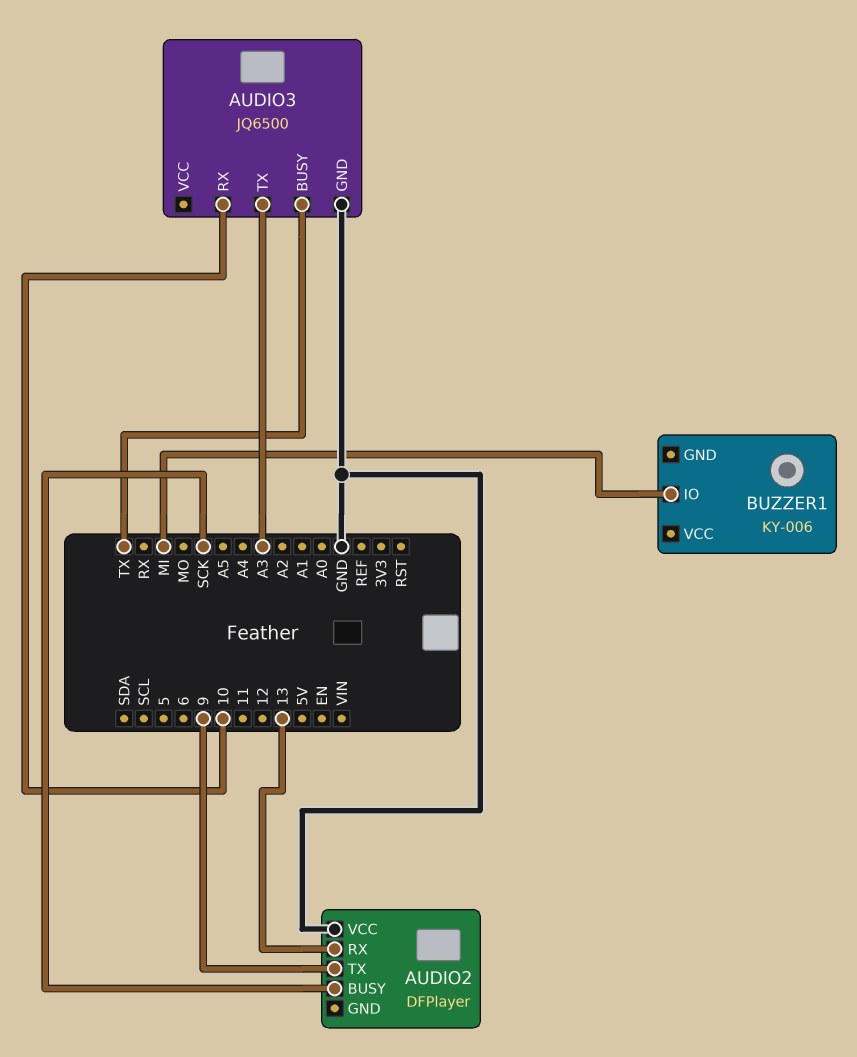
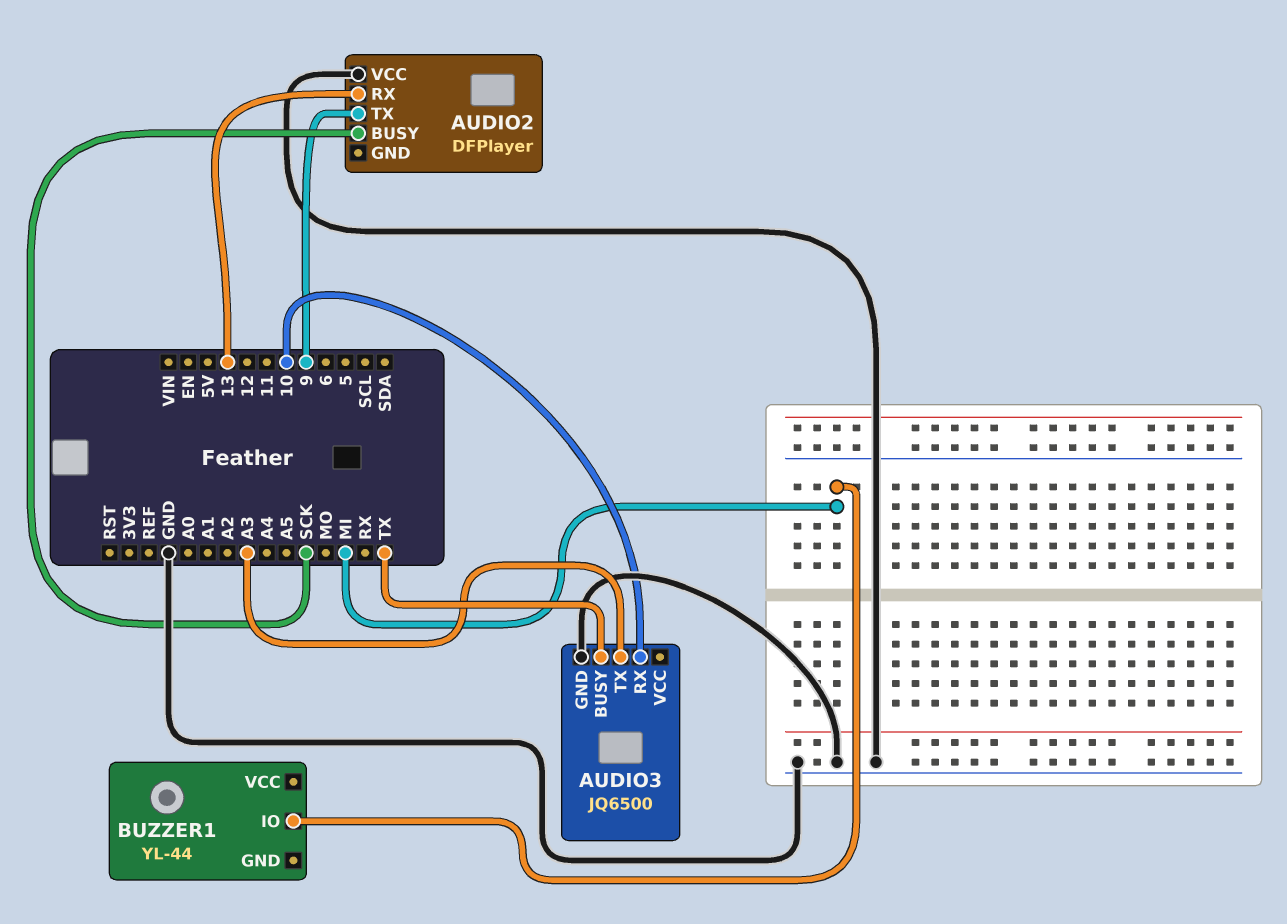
BUZZER1: KY-006 -> YL-44

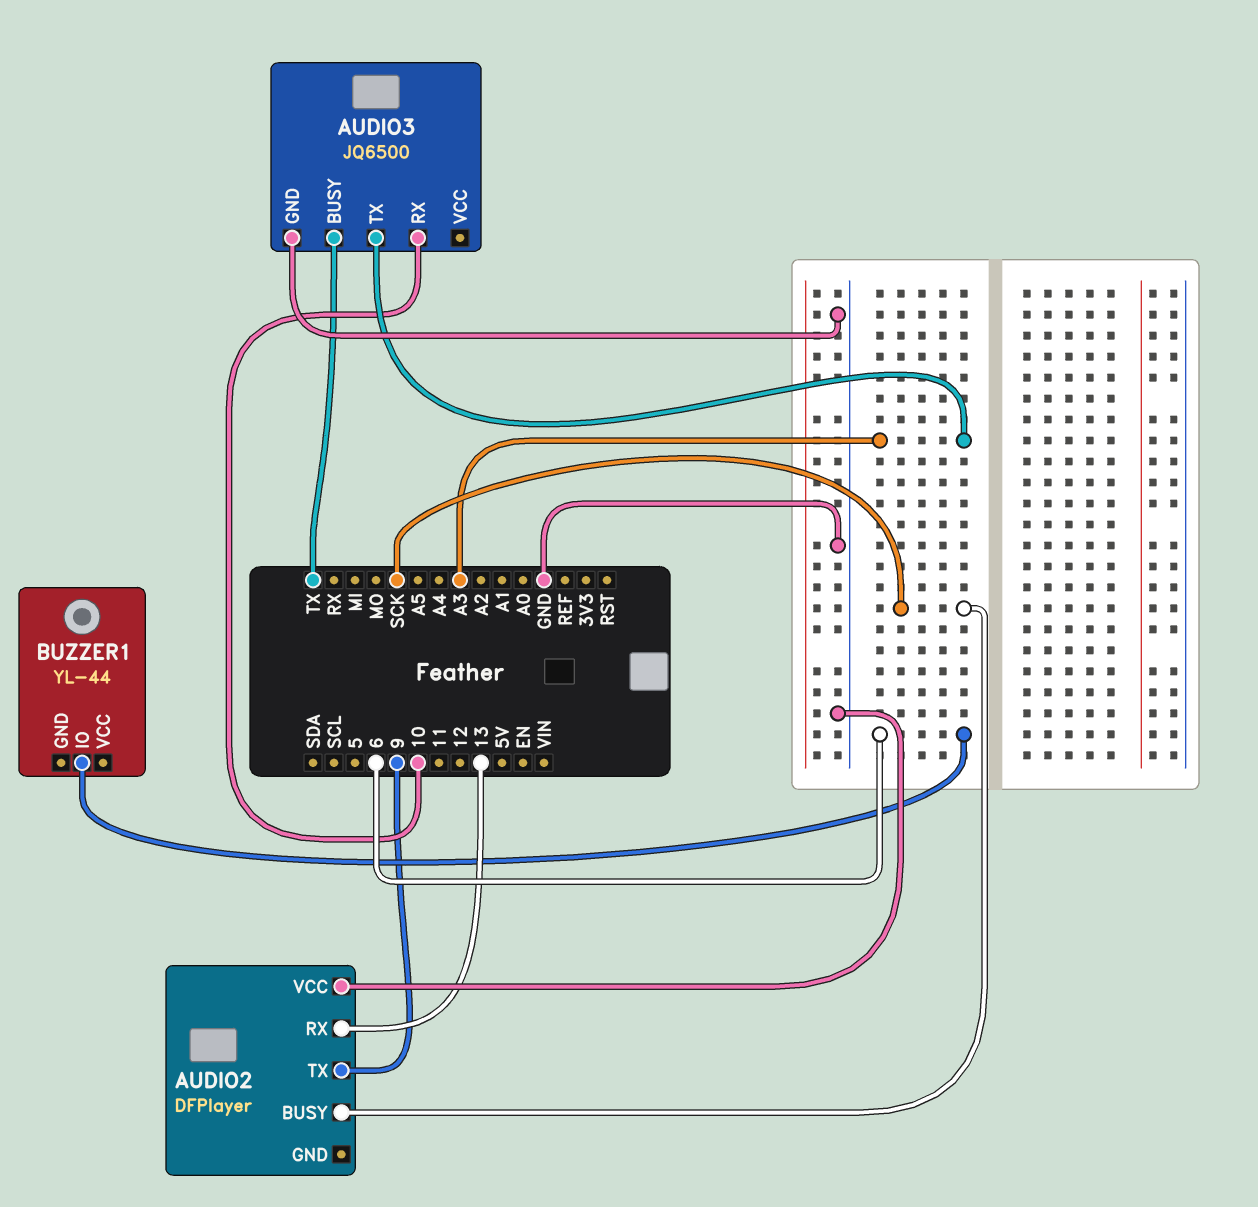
BUZZER1 pin IO: MI -> 6

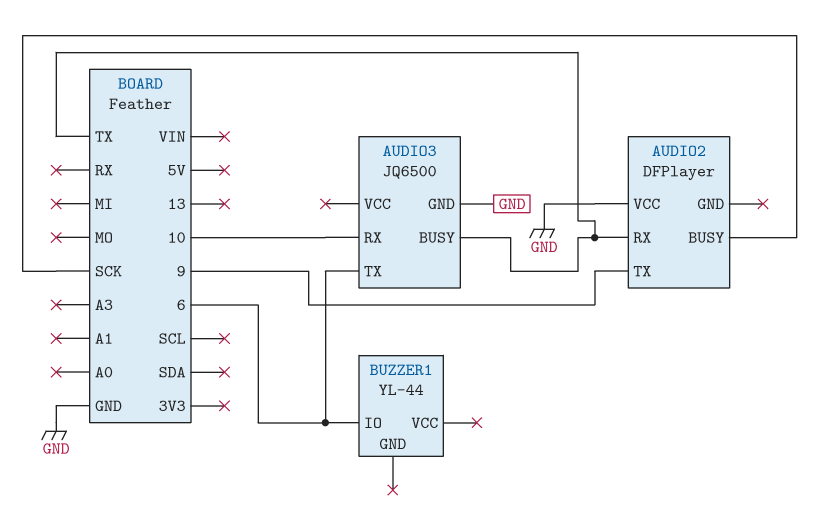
AUDIO2 pin RX: 13 -> TX
AUDIO3 pin TX: A3 -> 6

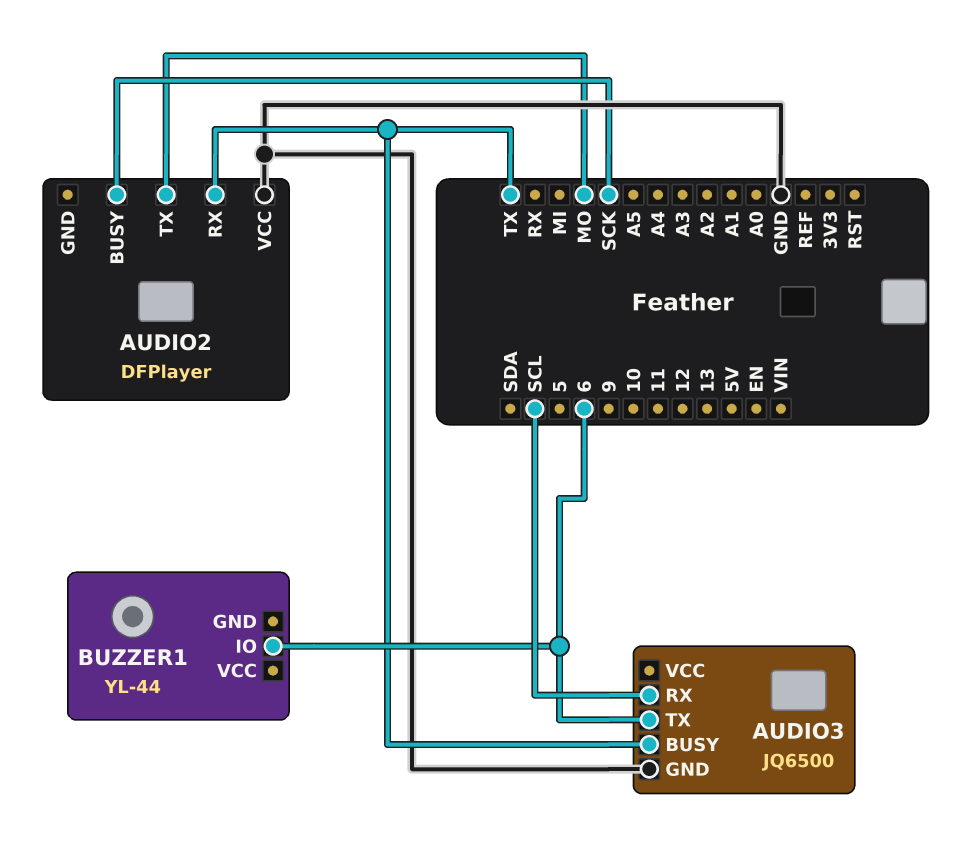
AUDIO2 pin TX: 9 -> MO
AUDIO3 pin RX: 10 -> SCL

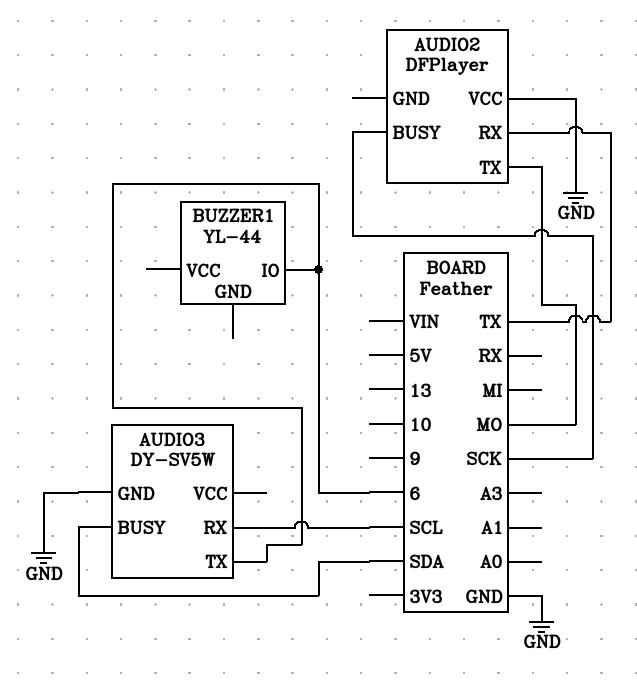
AUDIO3: JQ6500 -> DY-SV5W
AUDIO3 pin BUSY: TX -> SDA

